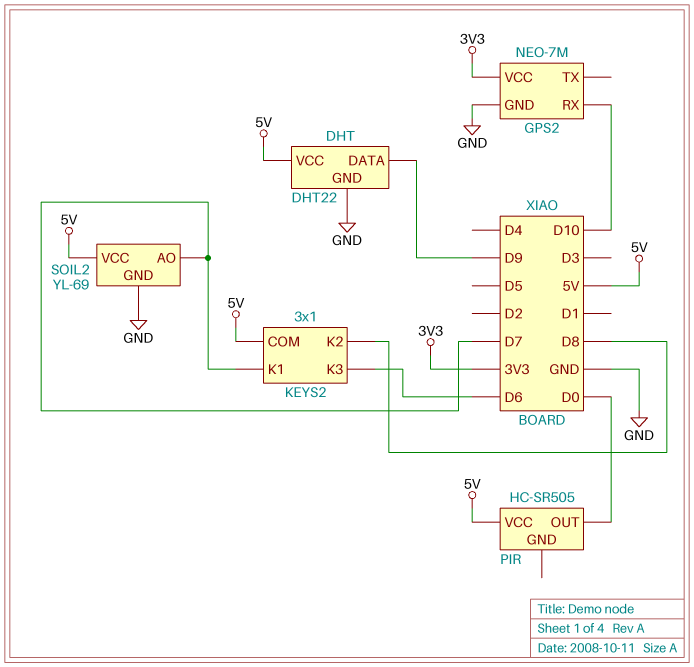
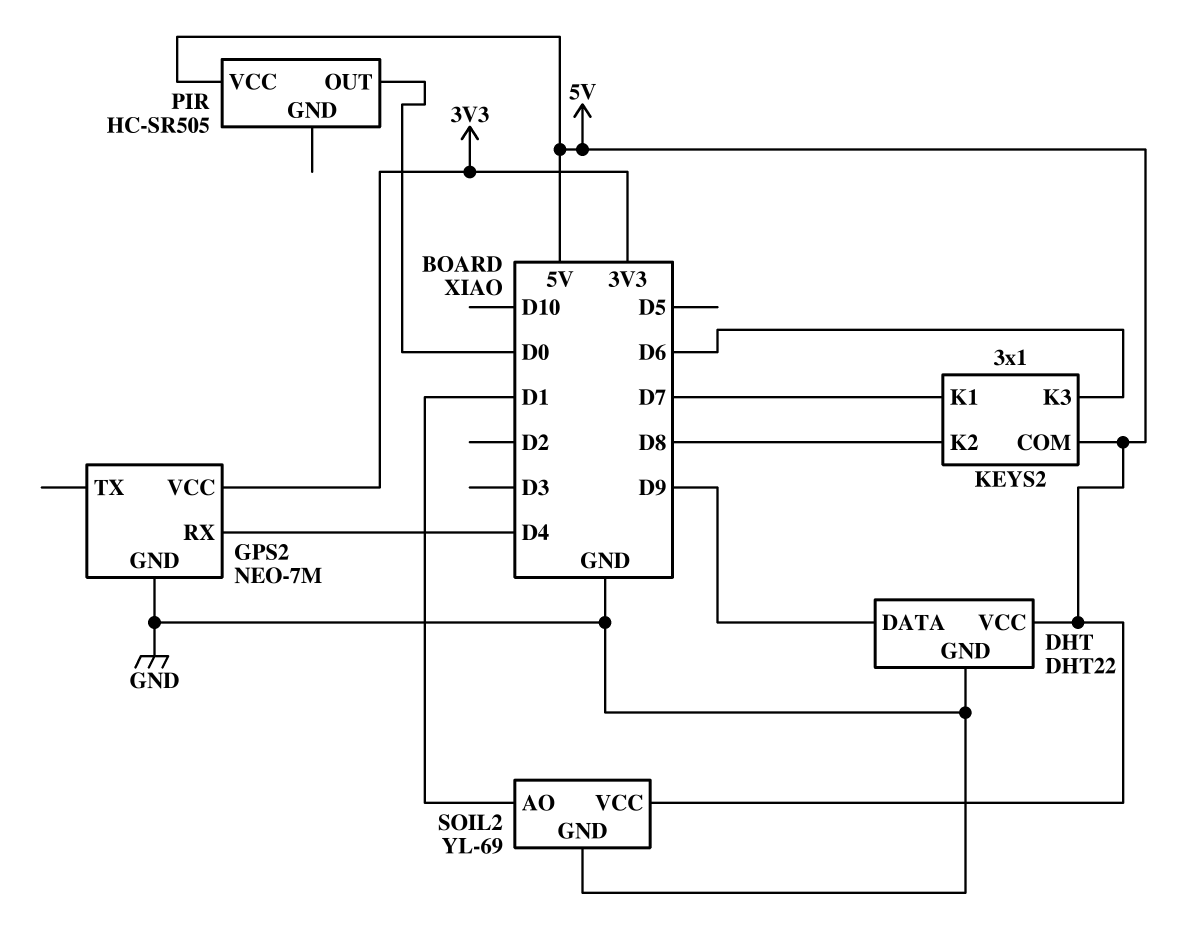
GPS2 pin RX: D10 -> D4
SOIL2 pin AO: D7 -> D1

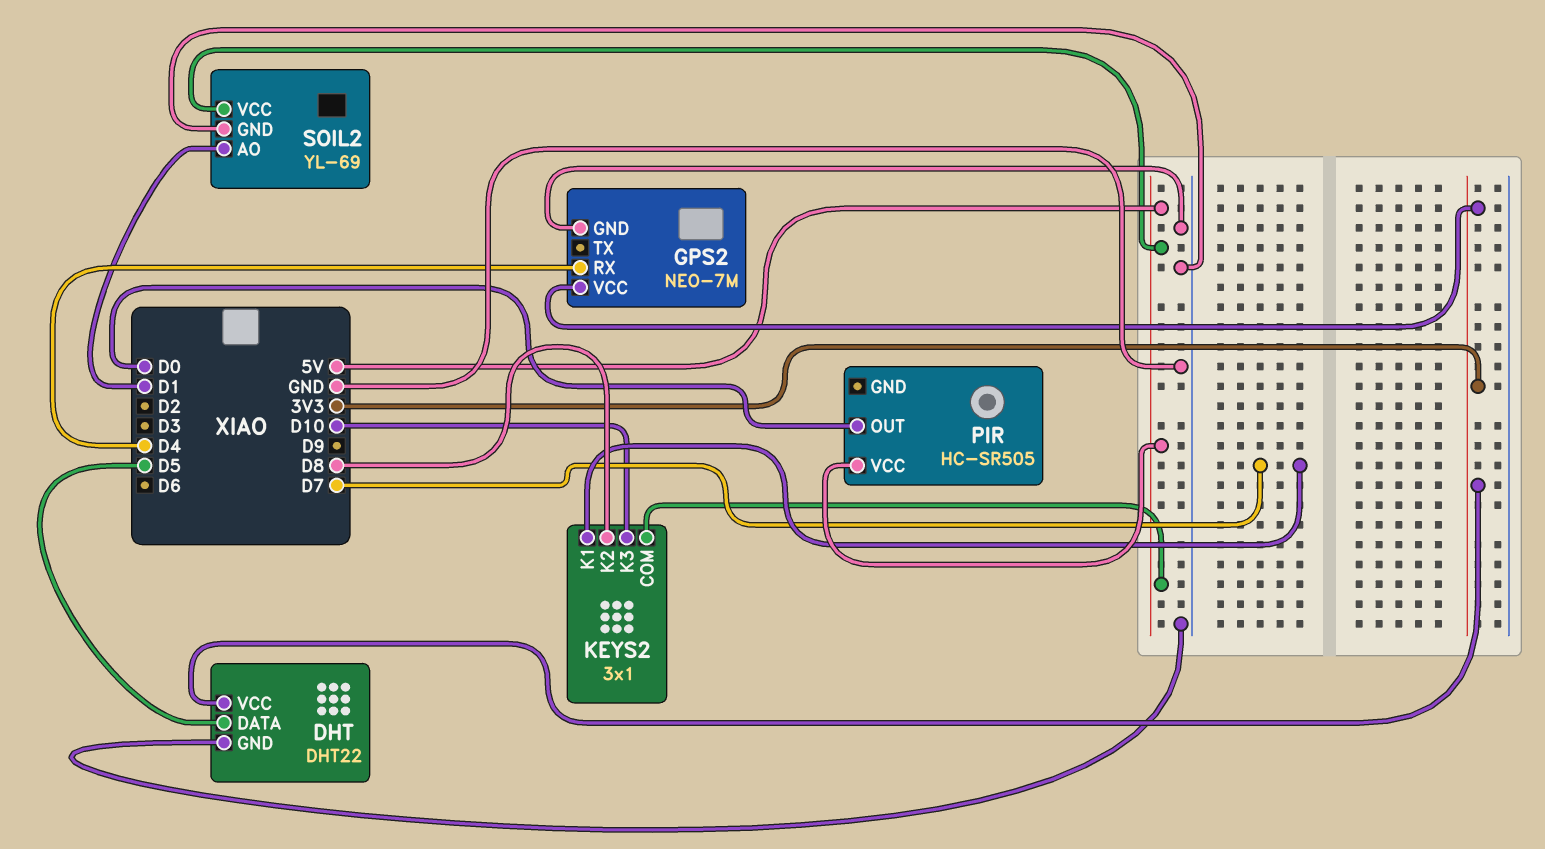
DHT pin DATA: D9 -> D5
DHT pin VCC: 5V -> 3V3
KEYS2 pin K3: D6 -> D10

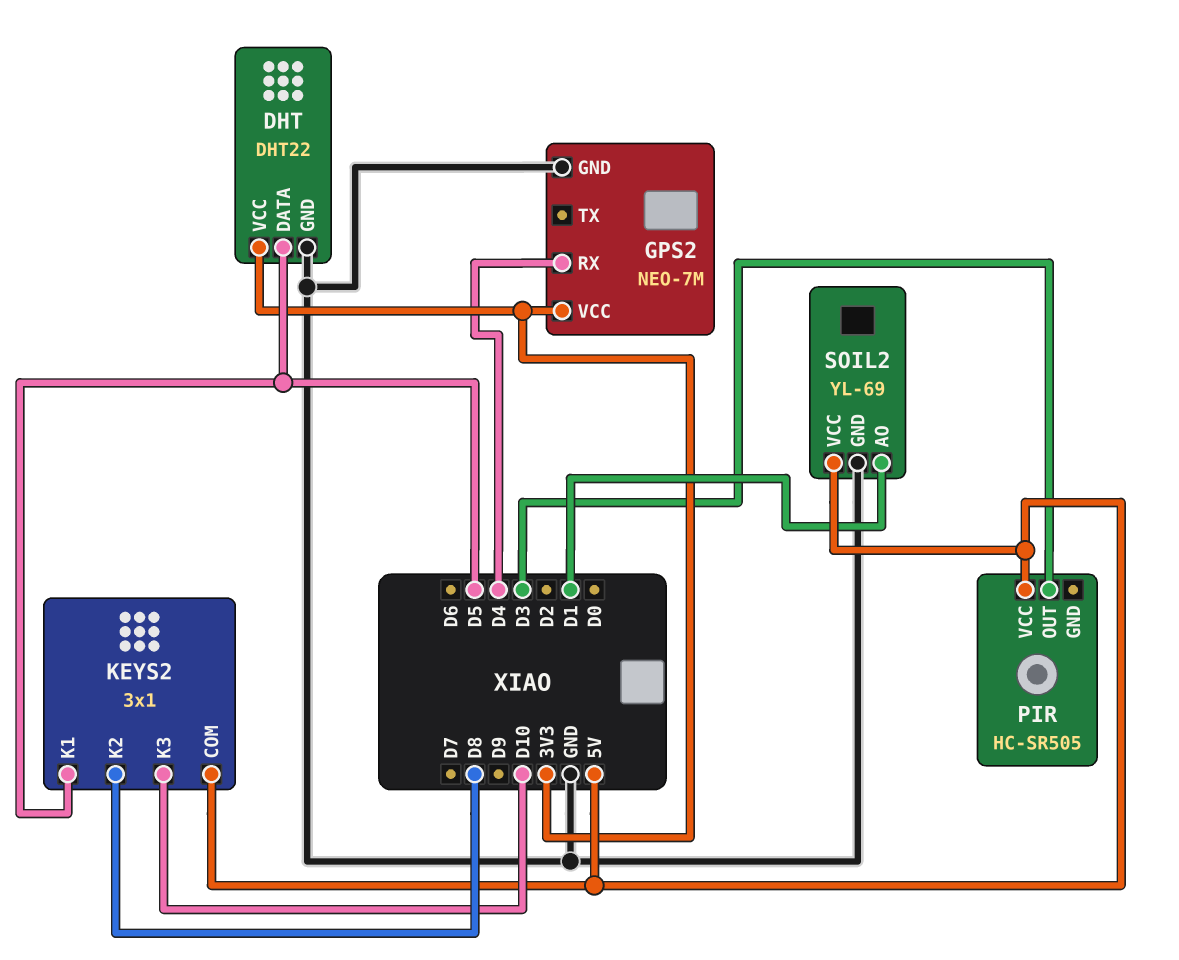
KEYS2 pin K1: D7 -> D5
PIR pin OUT: D0 -> D3

